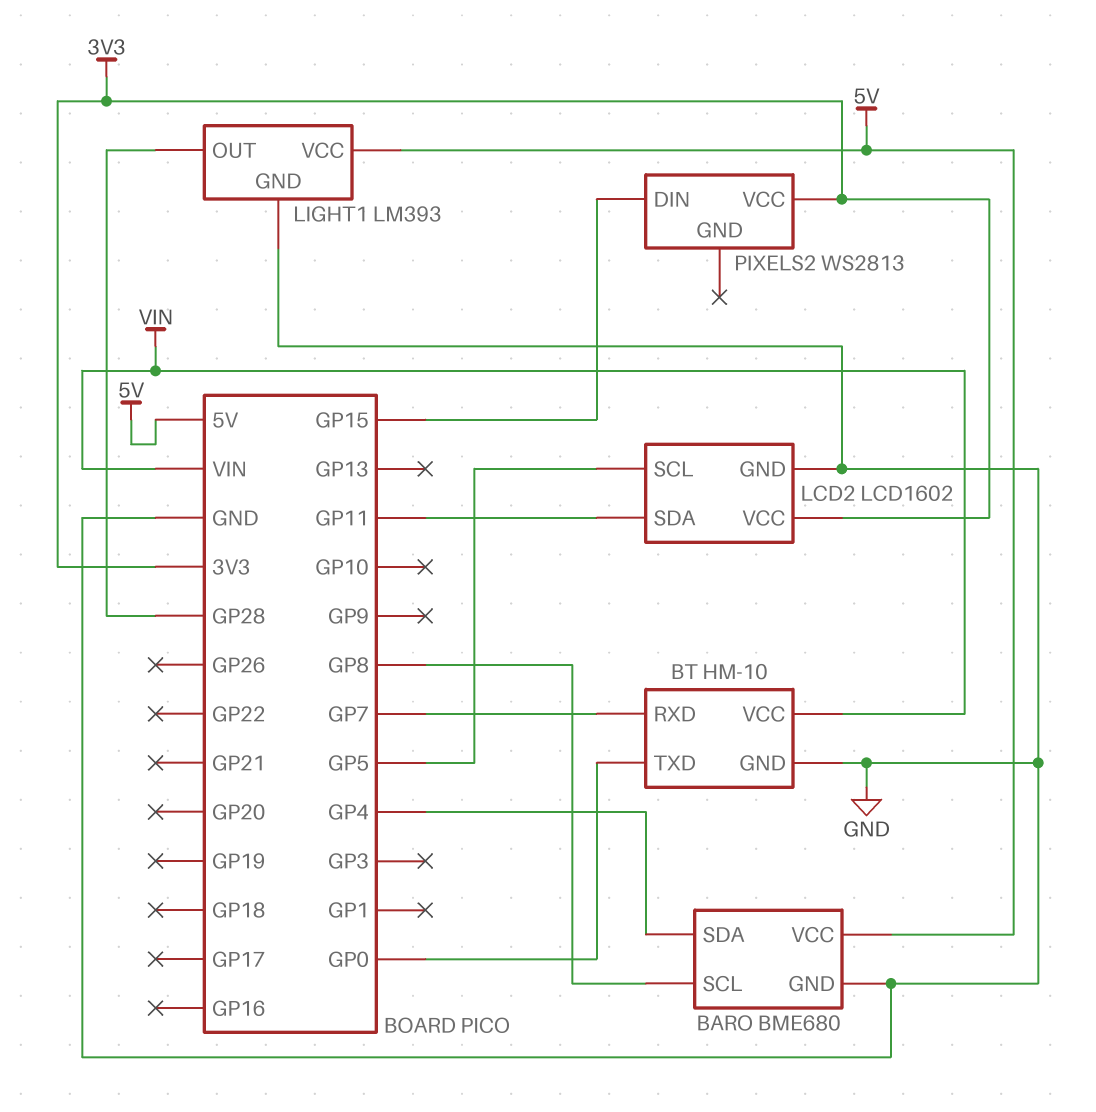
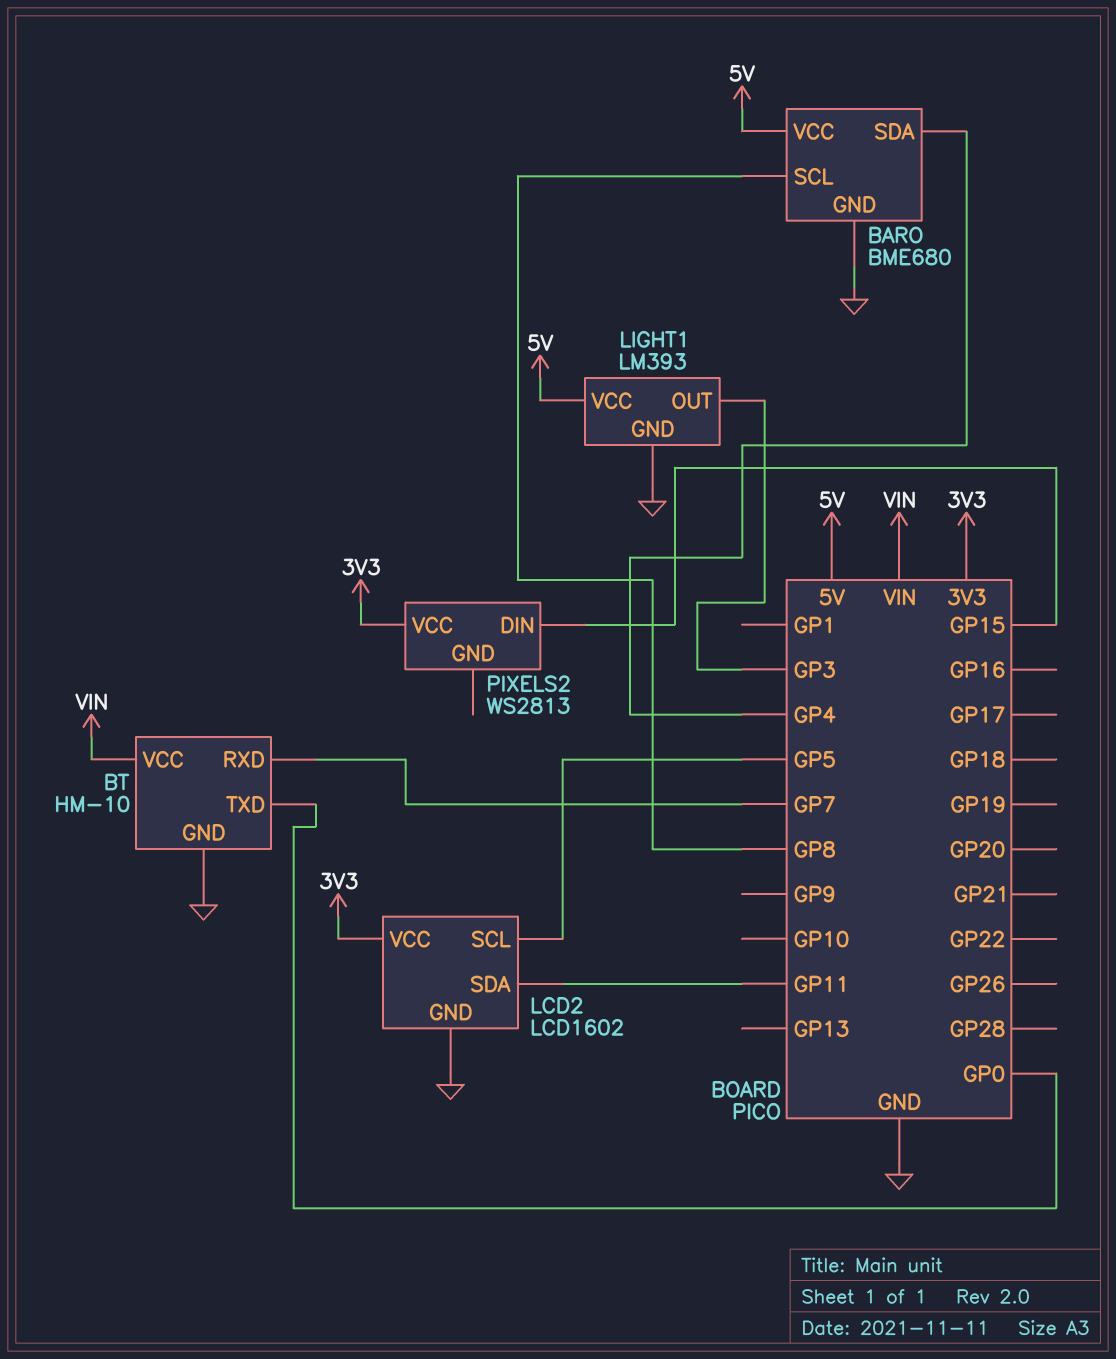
LIGHT1 pin OUT: GP28 -> GP3

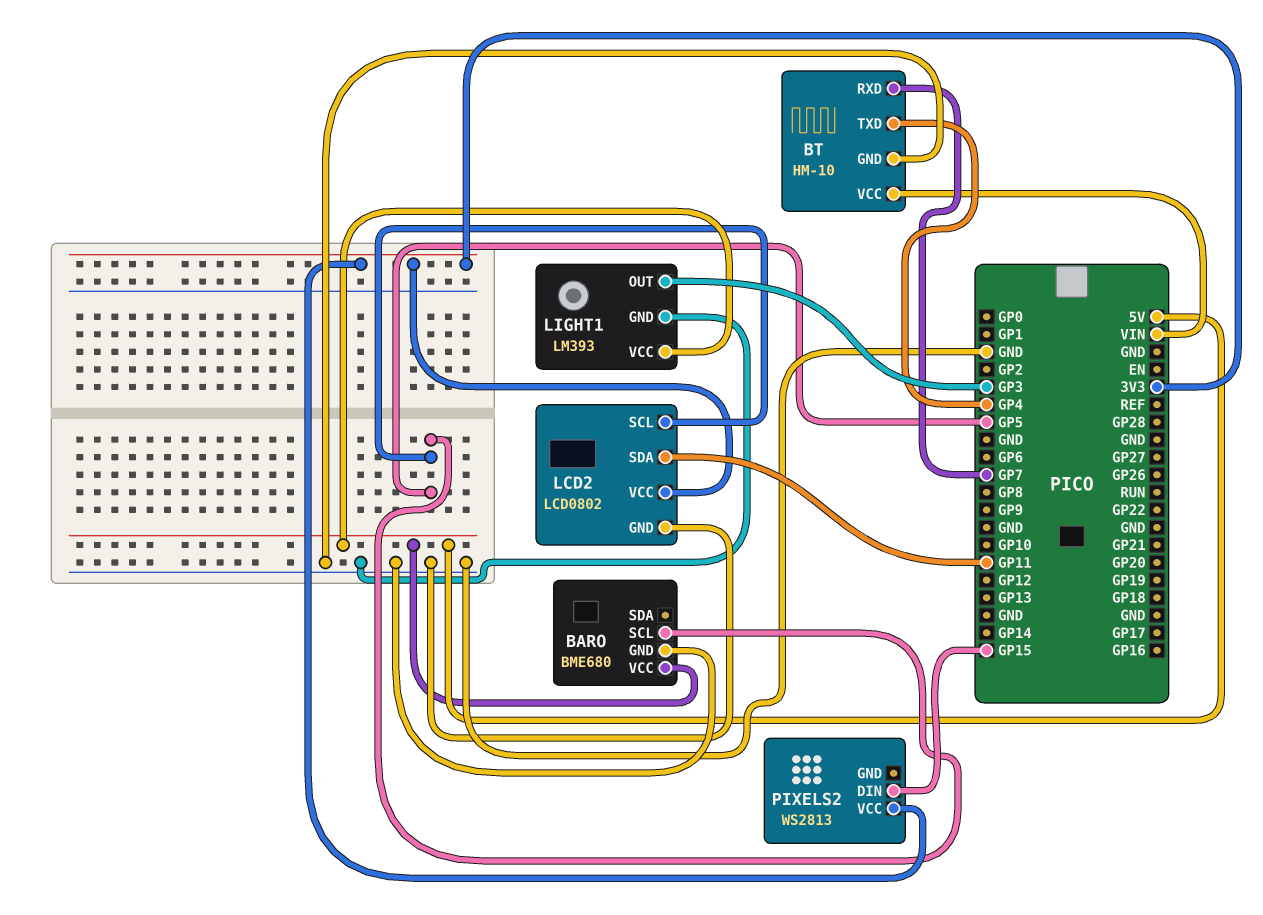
BARO pin SCL: GP8 -> GP5
BARO pin SDA: GP4 -> none
BT pin TXD: GP0 -> GP4
LCD2: LCD1602 -> LCD0802

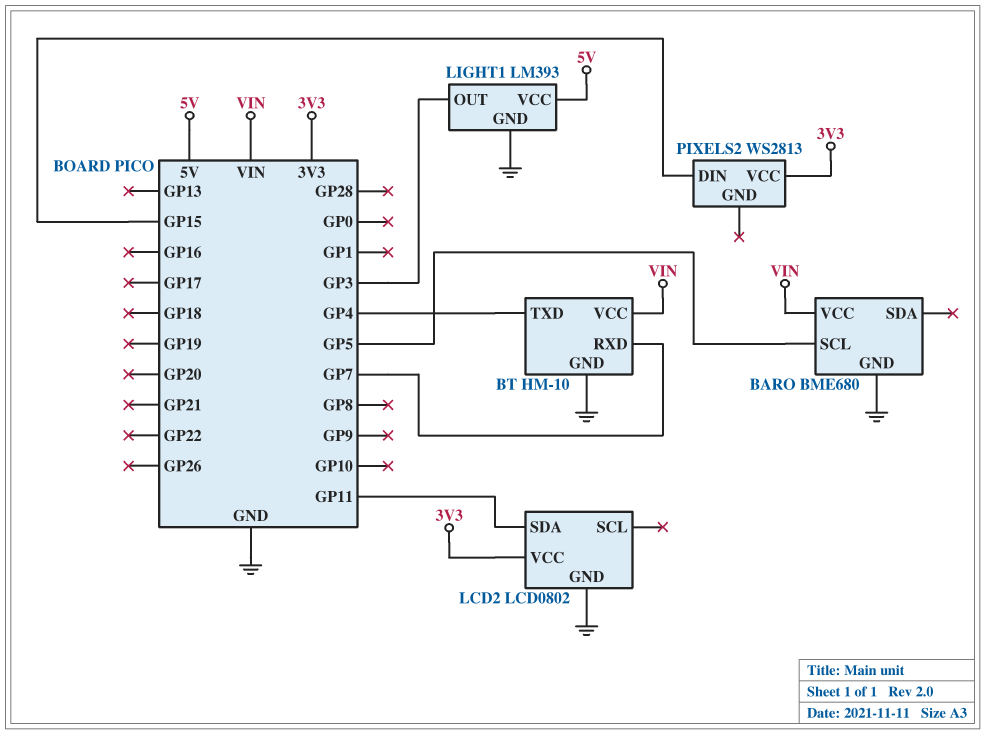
BARO pin VCC: 5V -> VIN
LCD2 pin SCL: GP5 -> none

